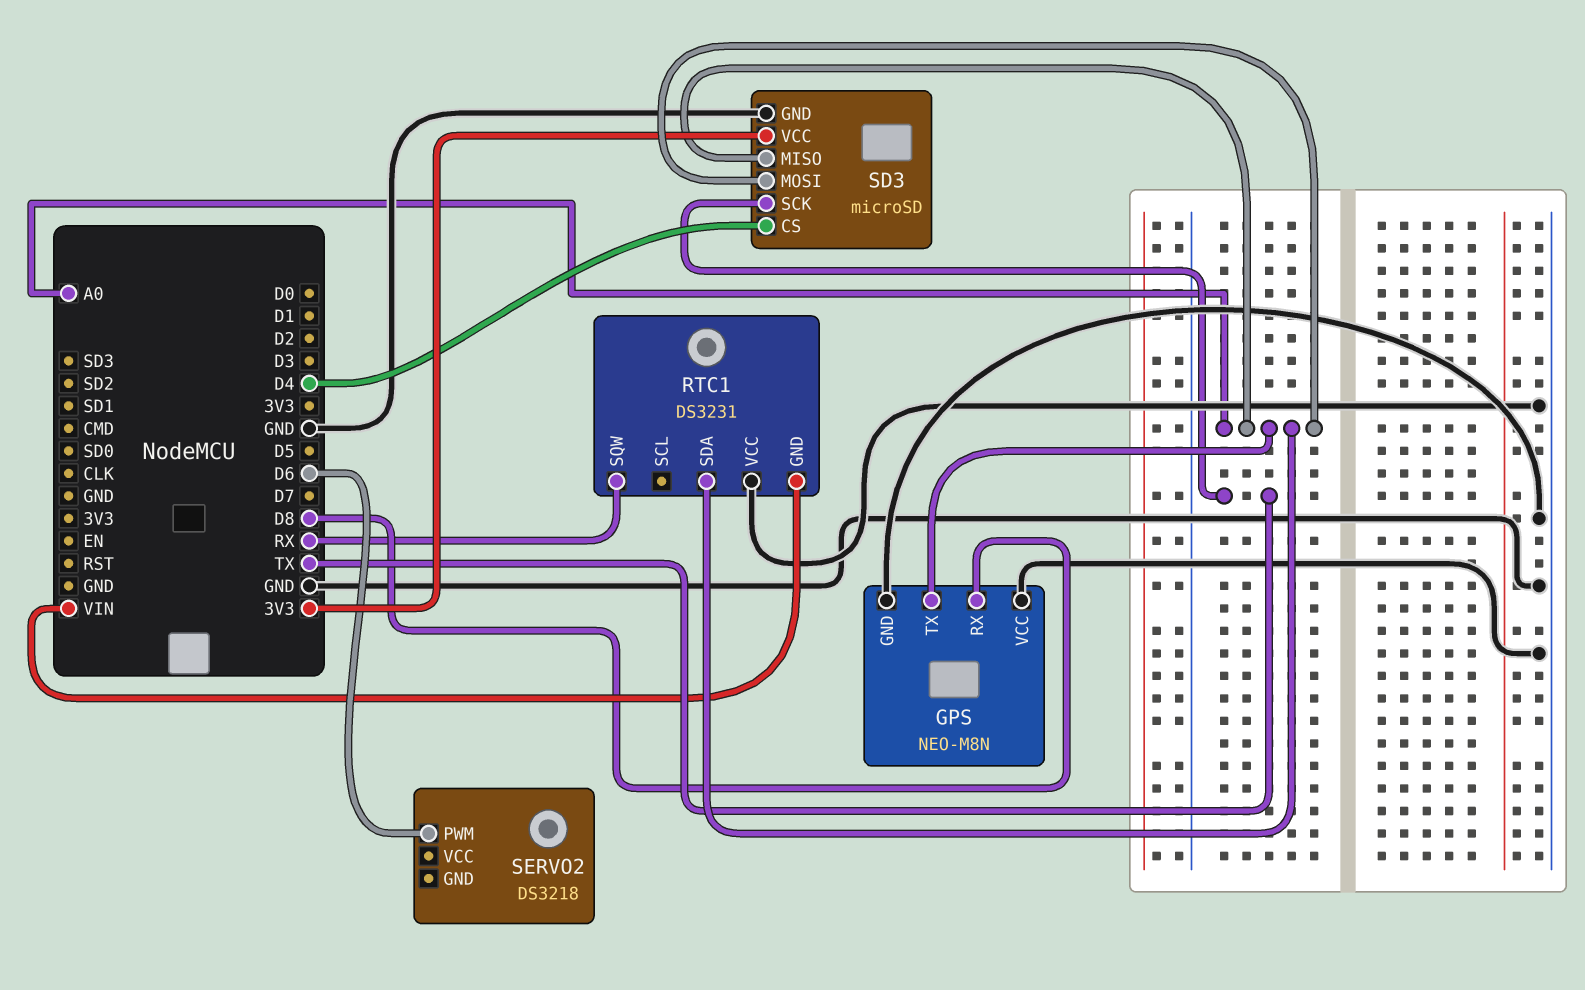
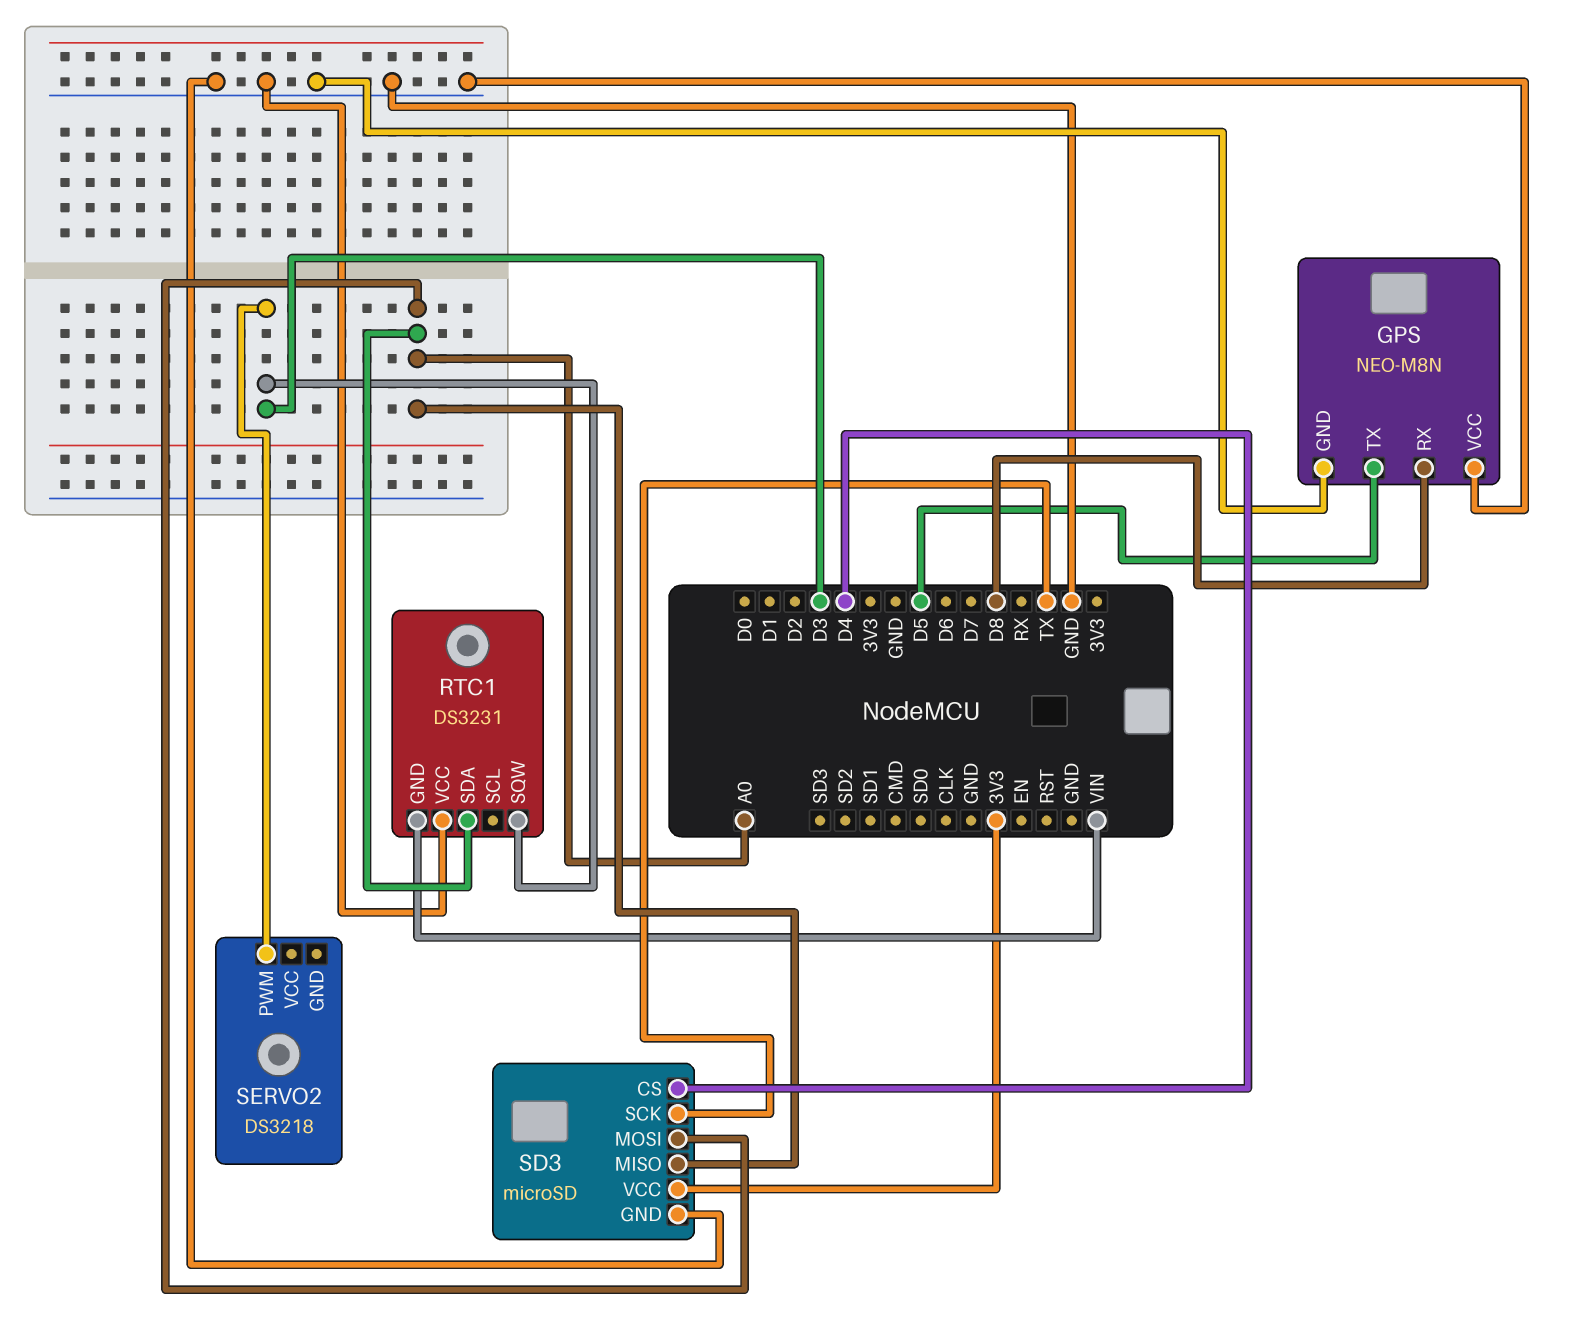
GPS pin TX: A0 -> D5
RTC1 pin SQW: RX -> D3
SERVO2 pin PWM: D6 -> D3

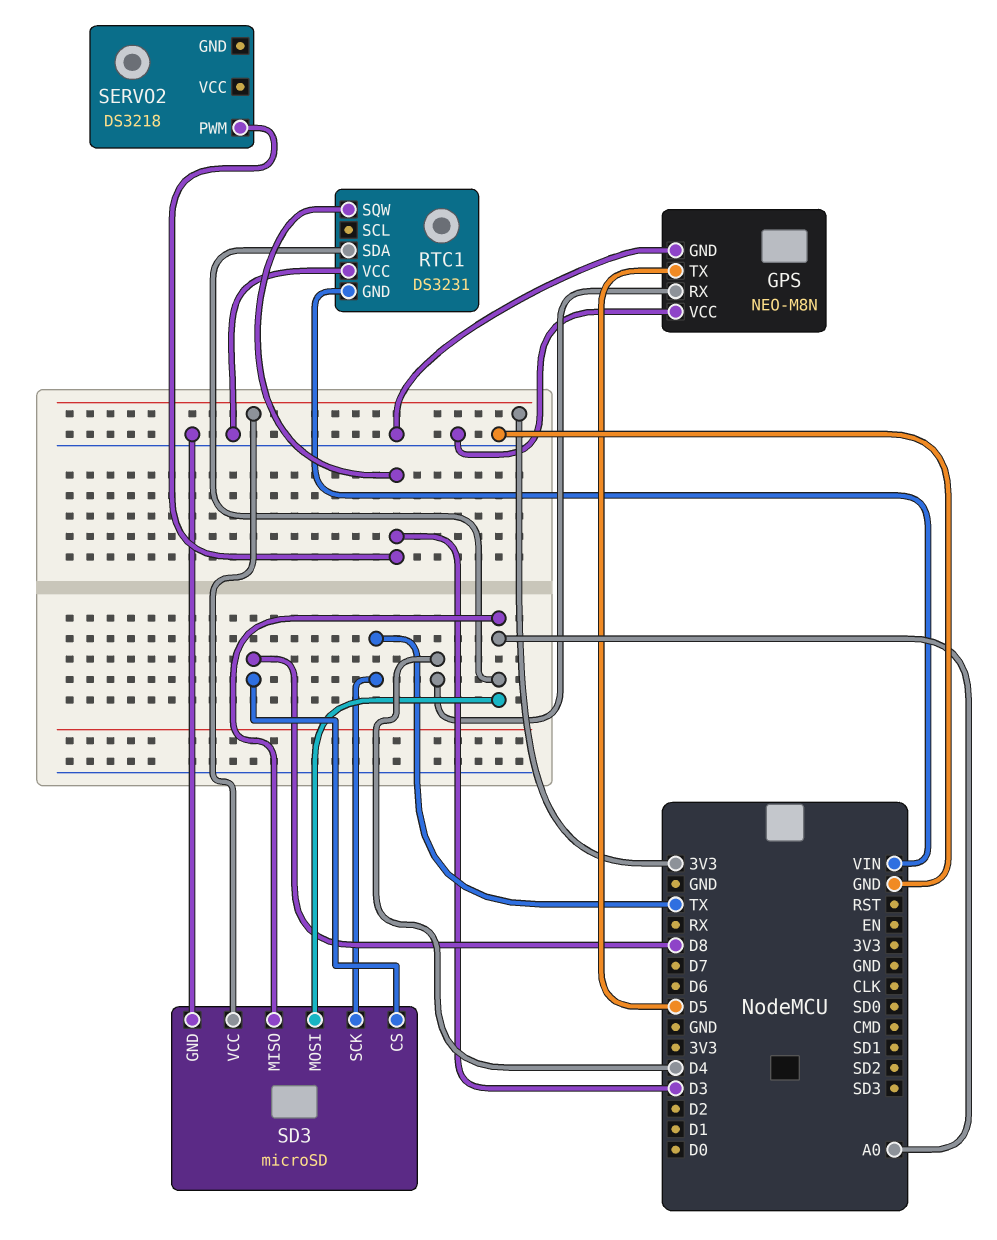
GPS pin RX: D8 -> D4
SD3 pin CS: D4 -> D8

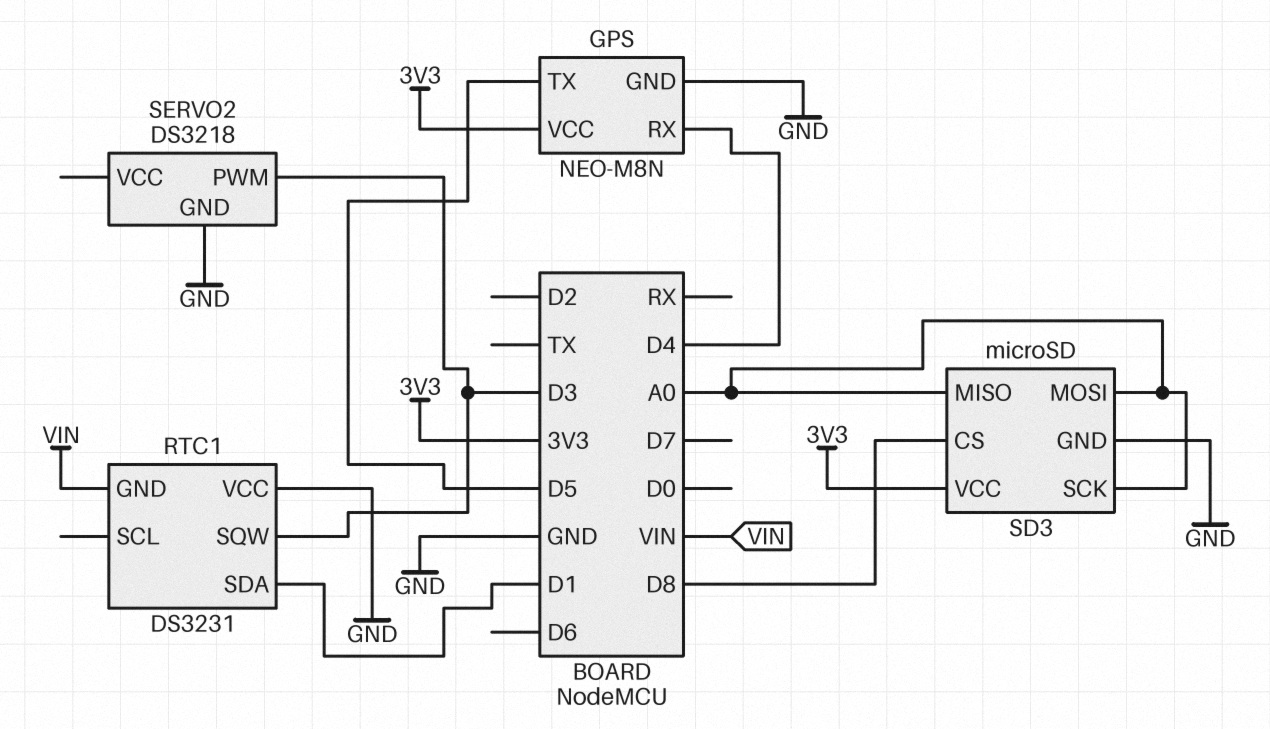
GPS pin VCC: GND -> 3V3
RTC1 pin SDA: A0 -> D1
SD3 pin SCK: TX -> A0
SERVO2 pin GND: none -> GND

